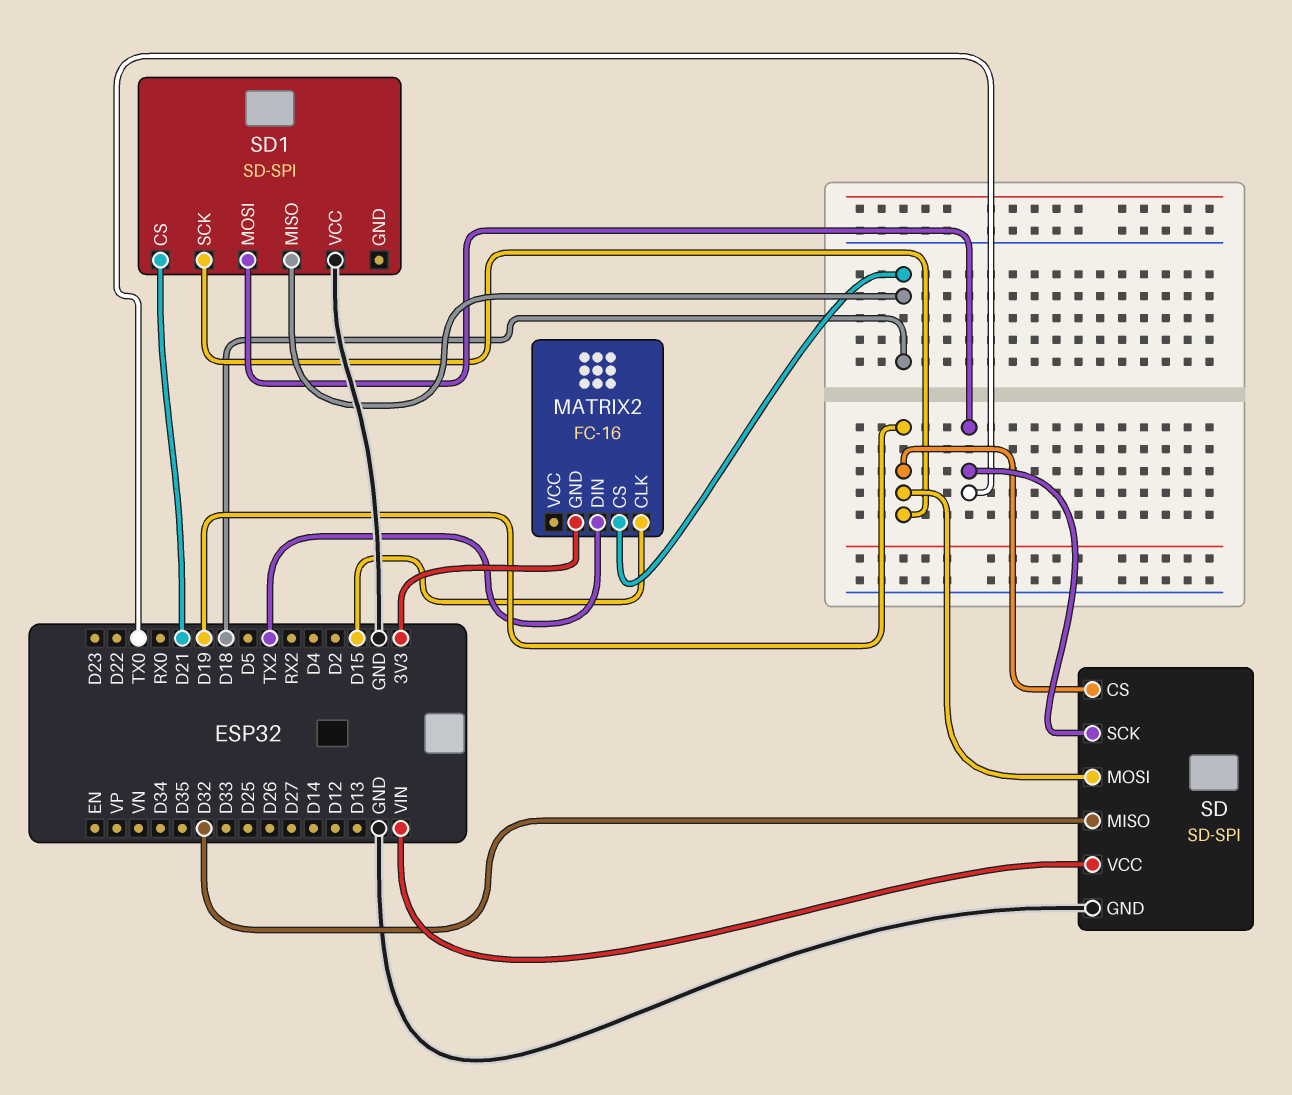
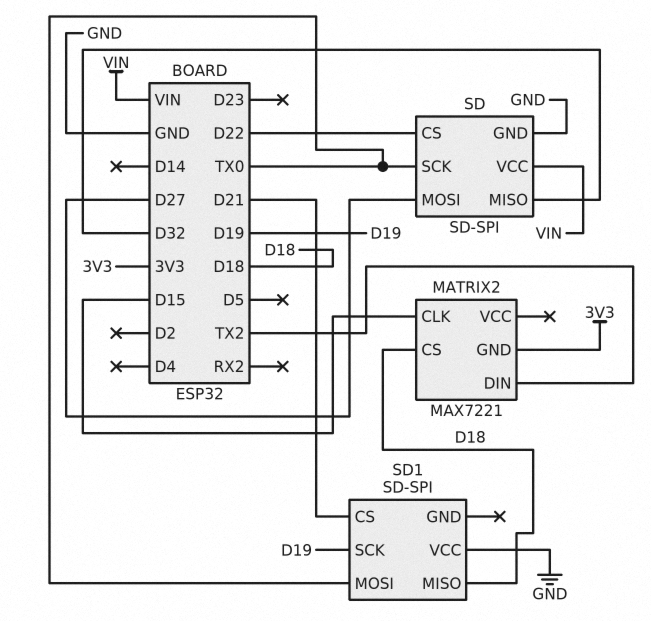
MATRIX2: FC-16 -> MAX7221
SD pin CS: D19 -> D22
SD pin MOSI: D19 -> D27

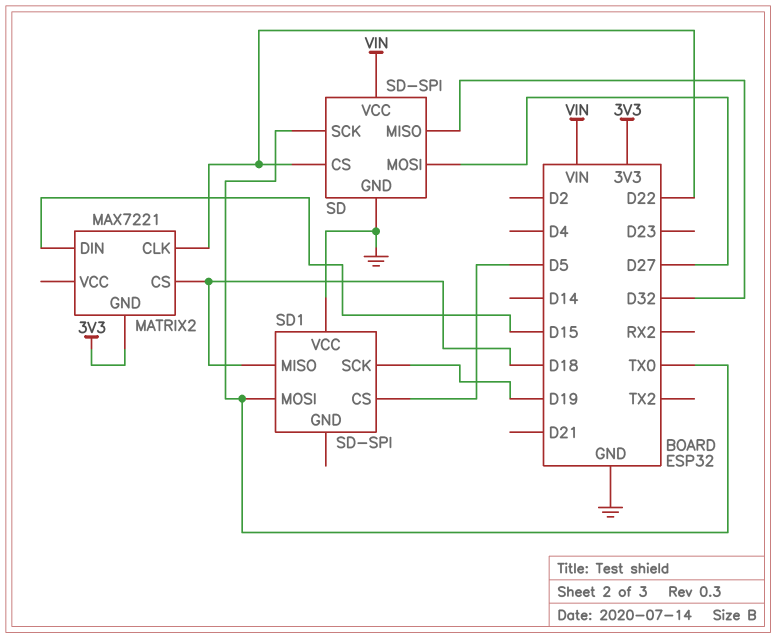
MATRIX2 pin CLK: D15 -> D22
MATRIX2 pin DIN: TX2 -> D15
SD1 pin CS: D21 -> D5

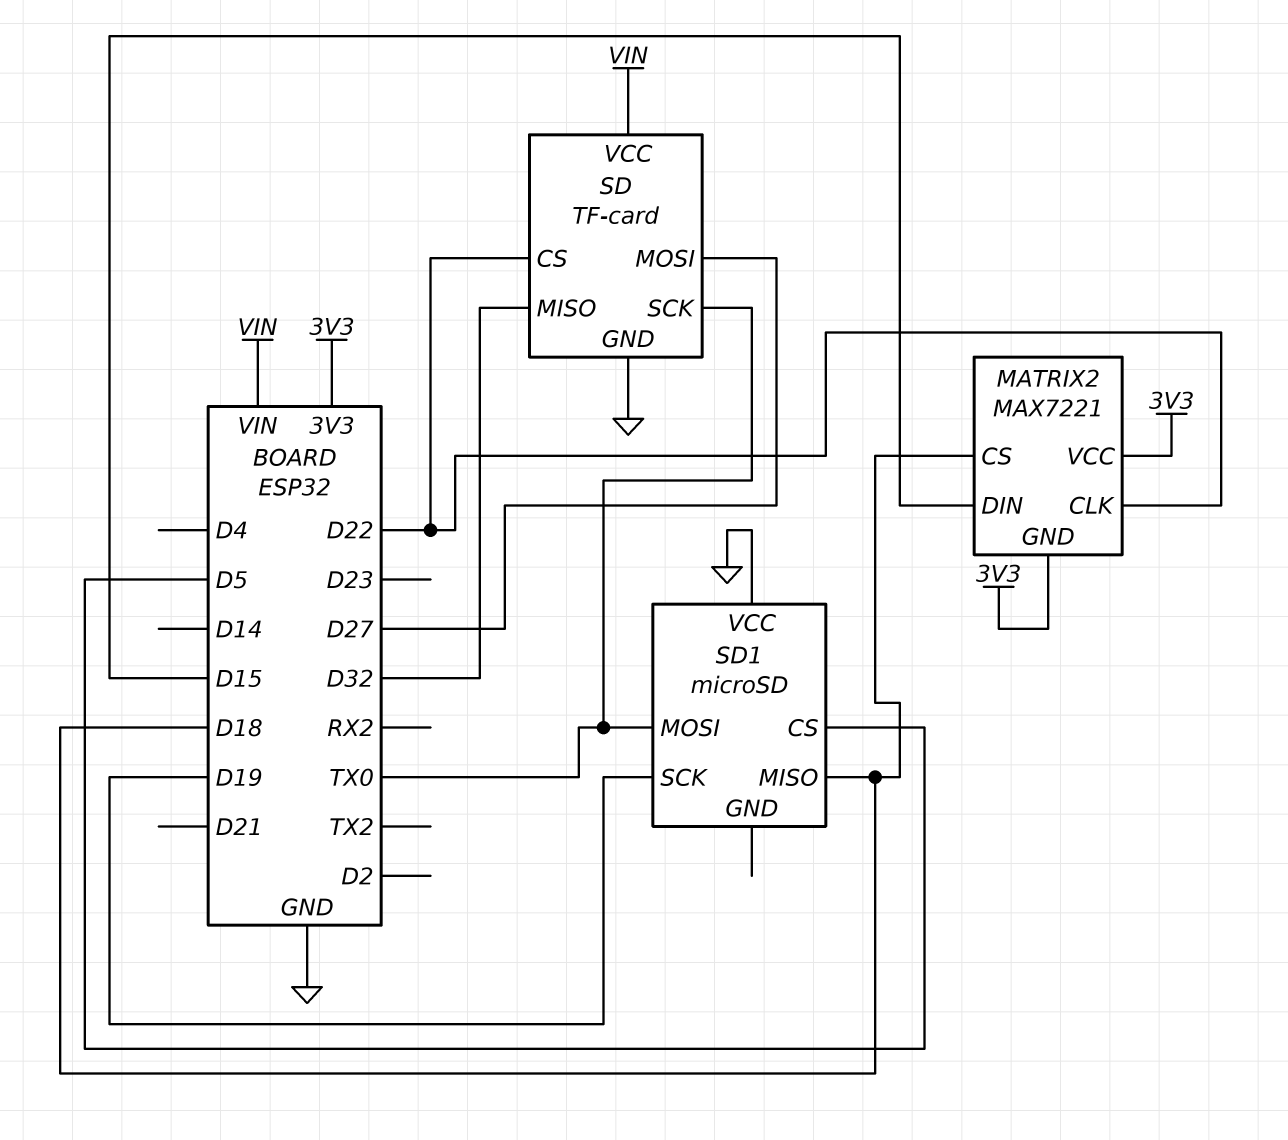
MATRIX2 pin VCC: none -> 3V3
SD: SD-SPI -> TF-card
SD1: SD-SPI -> microSD

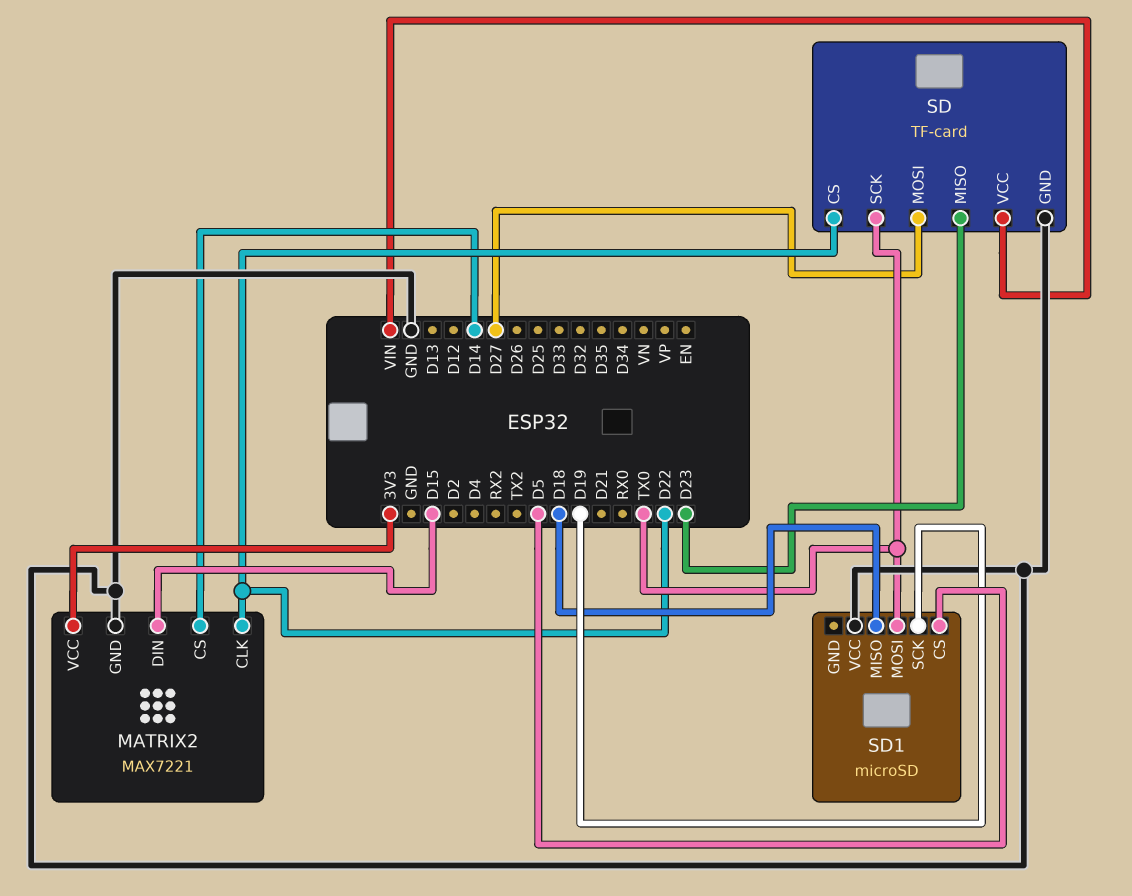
MATRIX2 pin CS: D18 -> D14
MATRIX2 pin GND: 3V3 -> GND
SD pin MISO: D32 -> D23

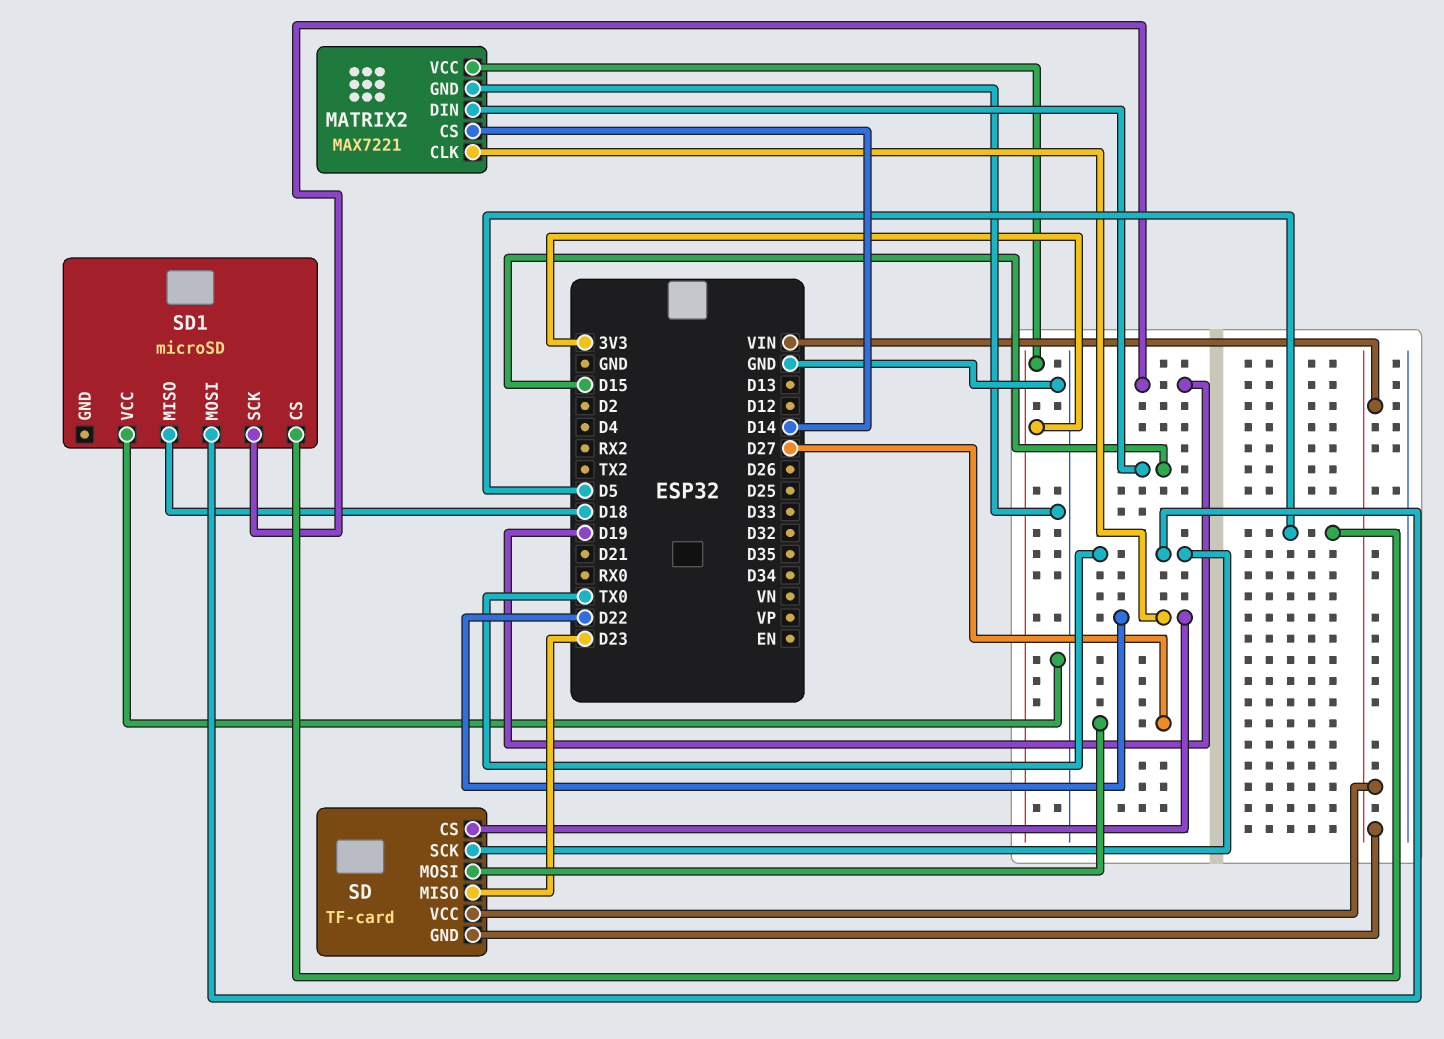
SD pin GND: GND -> VIN

